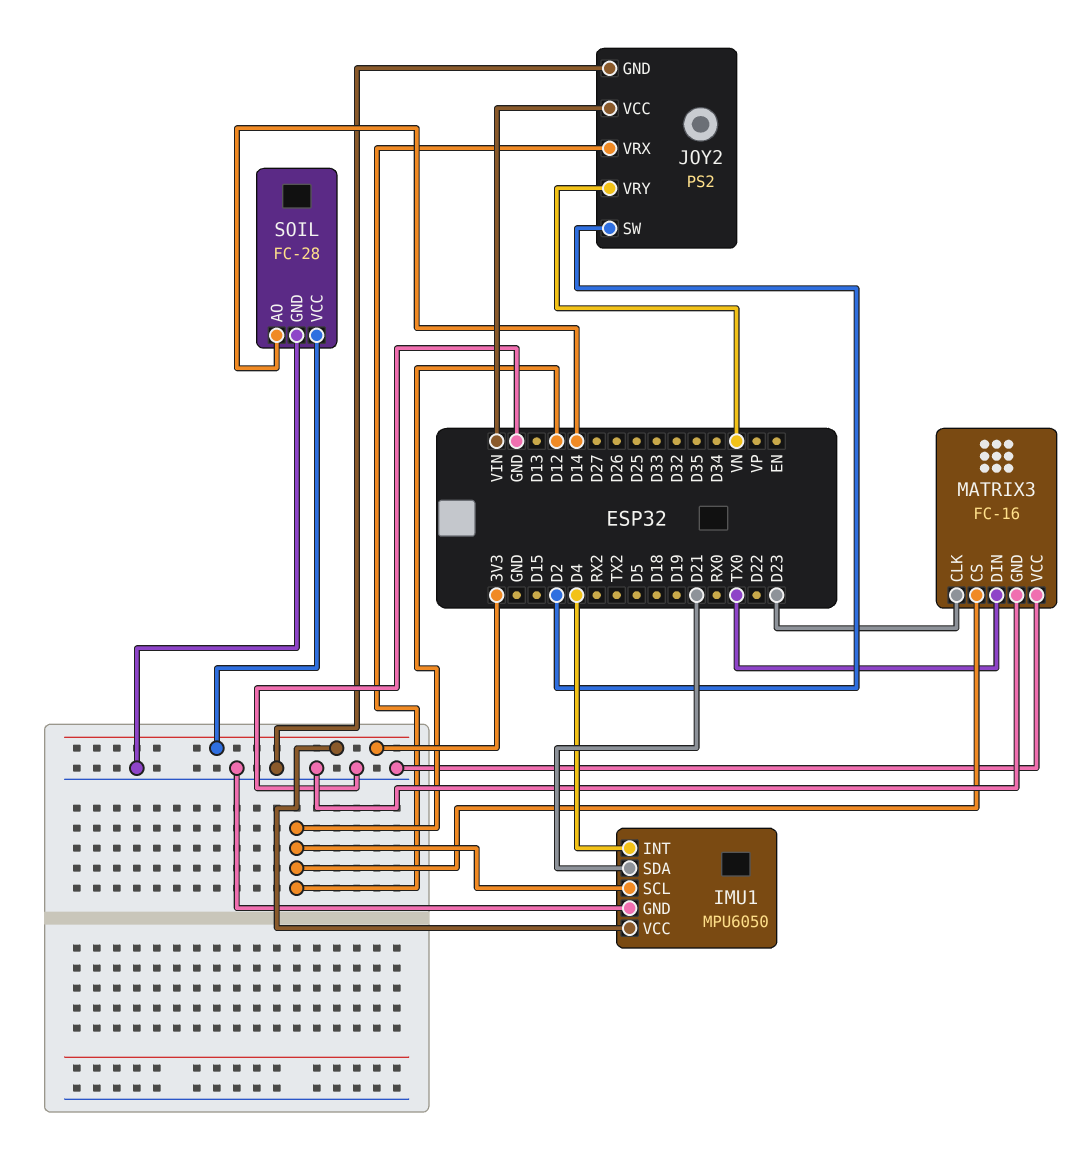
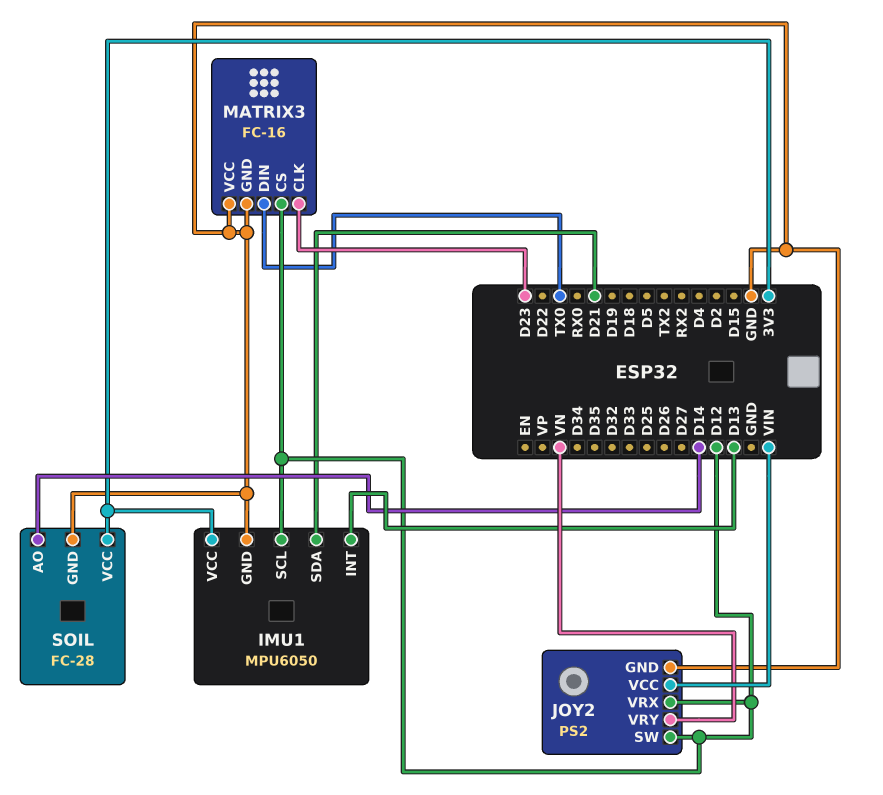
IMU1 pin INT: D4 -> D13
JOY2 pin SW: D2 -> D12

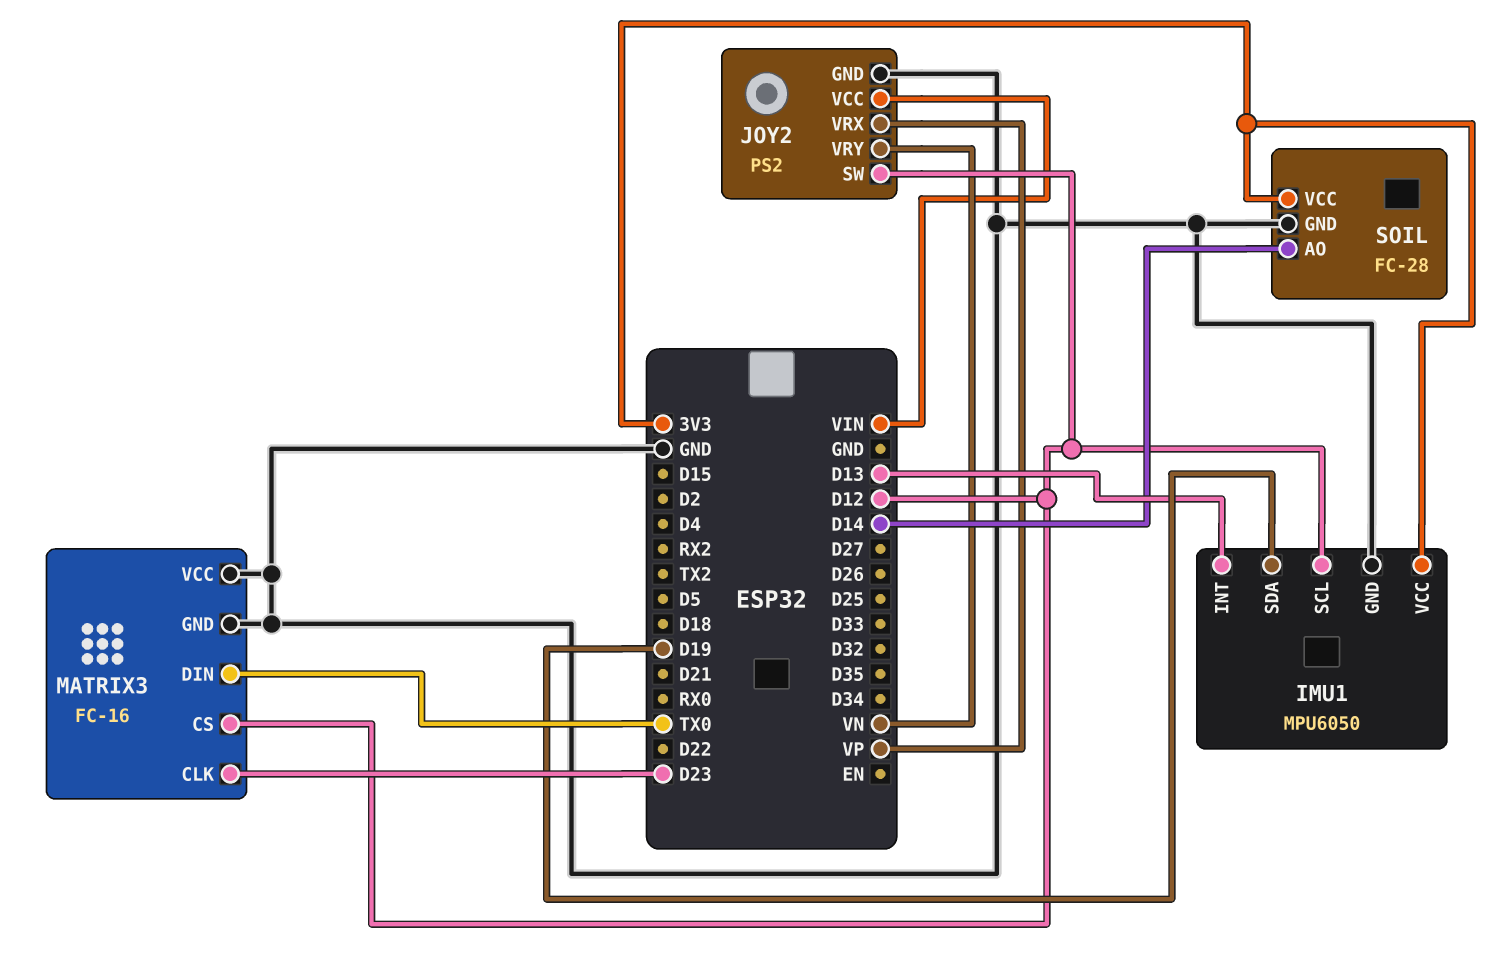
IMU1 pin SDA: D21 -> D19
JOY2 pin VRX: D12 -> VP

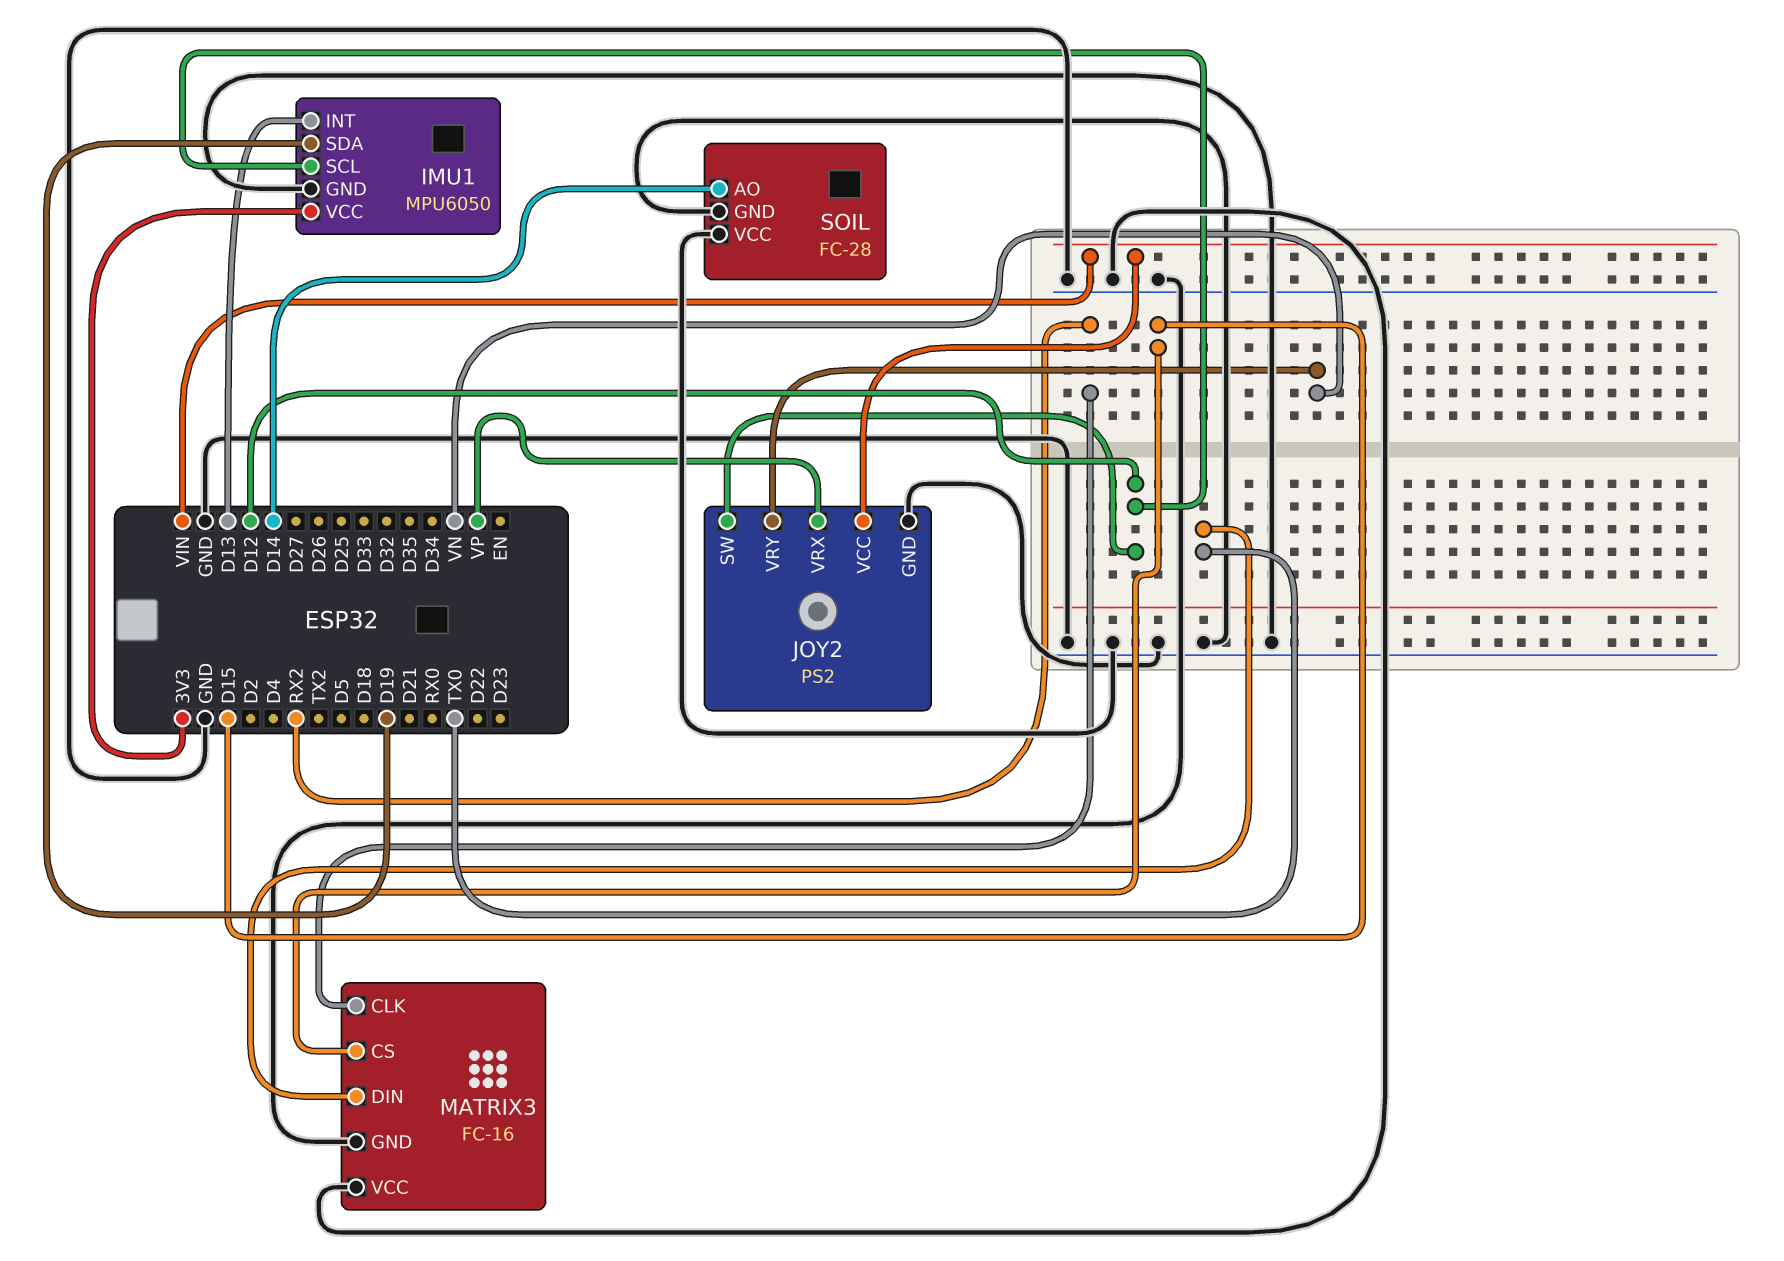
MATRIX3 pin CLK: D23 -> RX2
MATRIX3 pin CS: D12 -> D15
SOIL pin VCC: 3V3 -> GND

